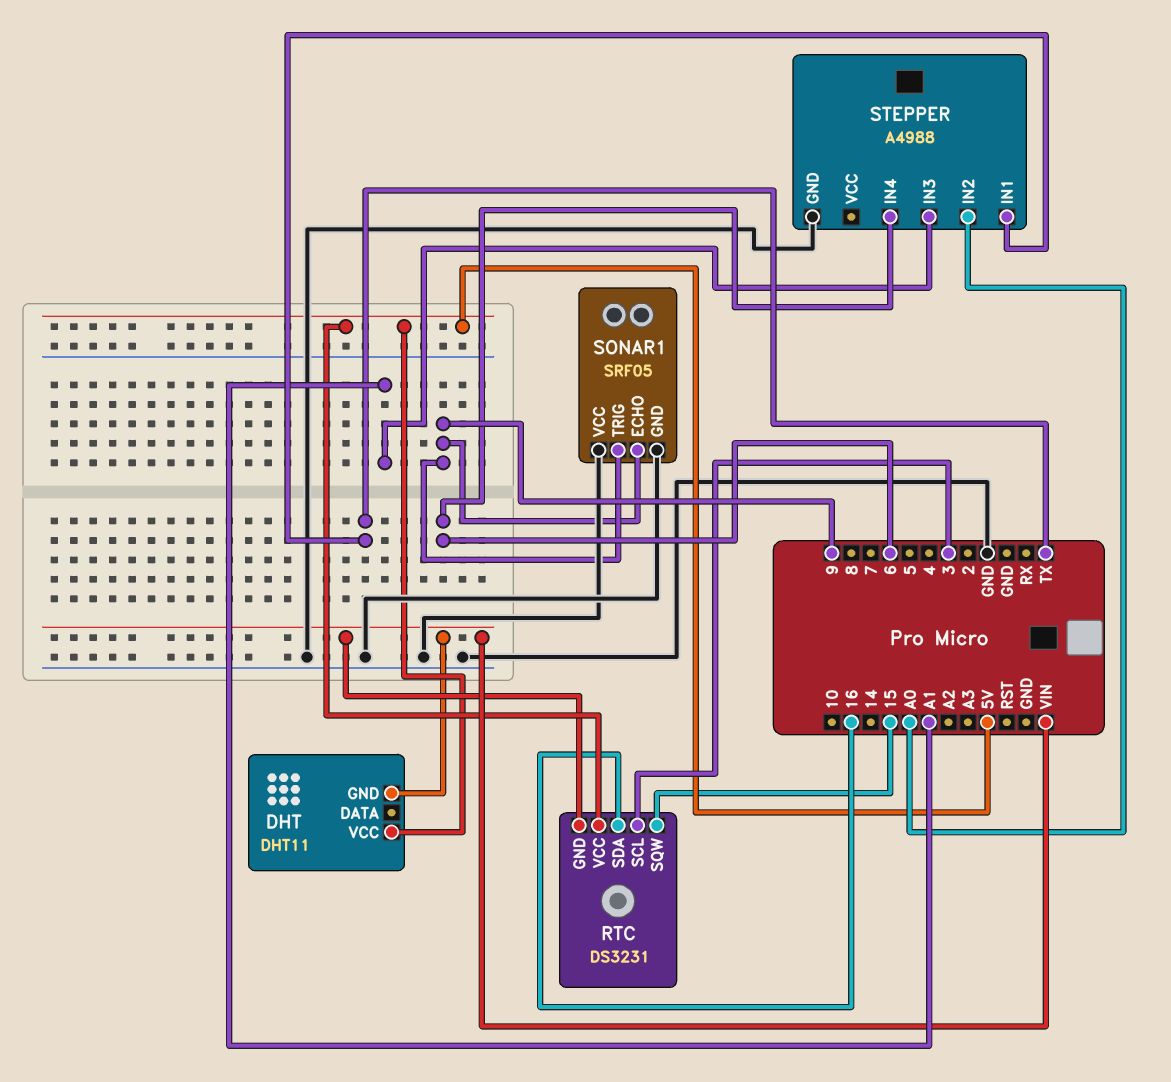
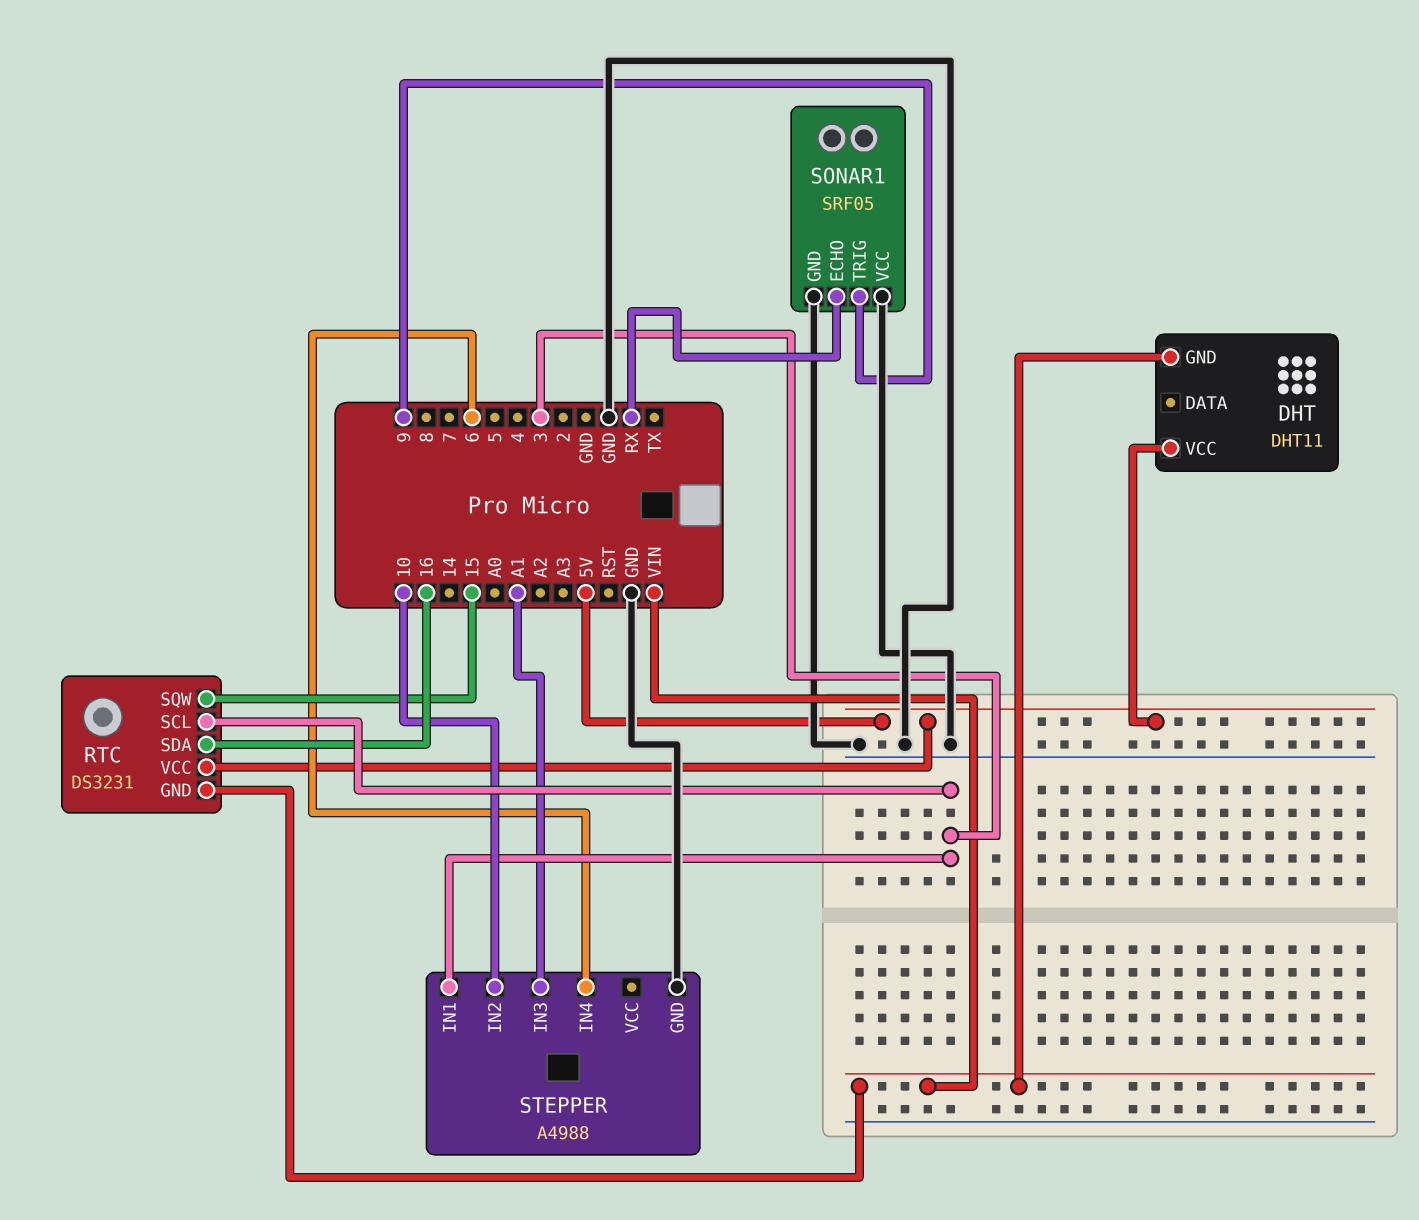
SONAR1 pin ECHO: 9 -> RX
STEPPER pin IN1: TX -> 3
STEPPER pin IN2: A0 -> 10

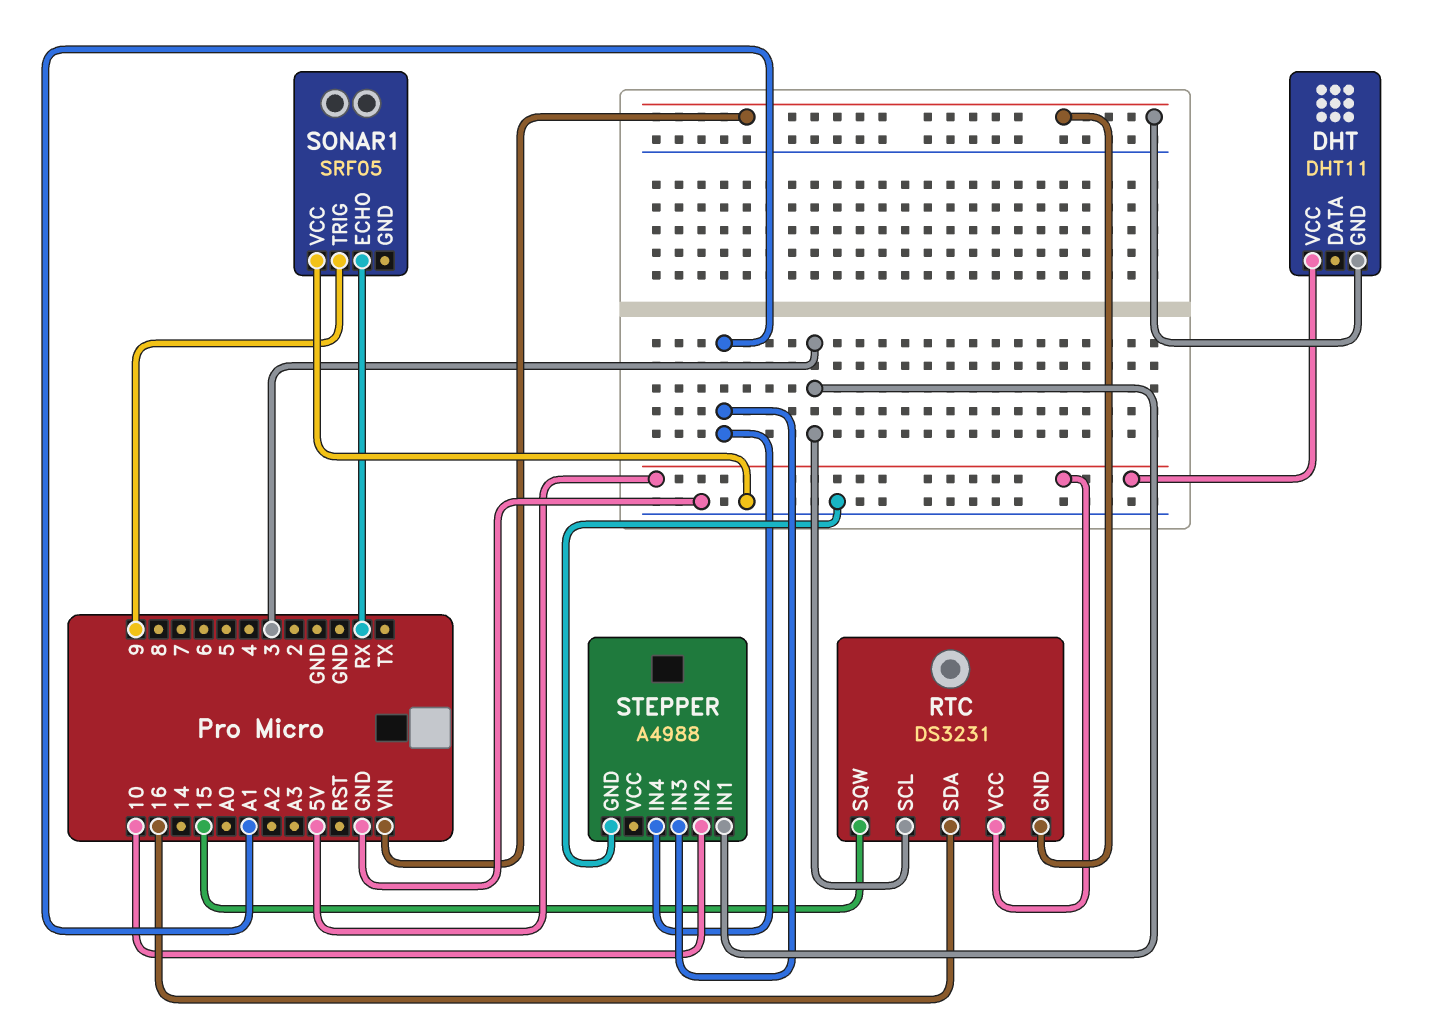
SONAR1 pin GND: GND -> none
STEPPER pin IN4: 6 -> A1

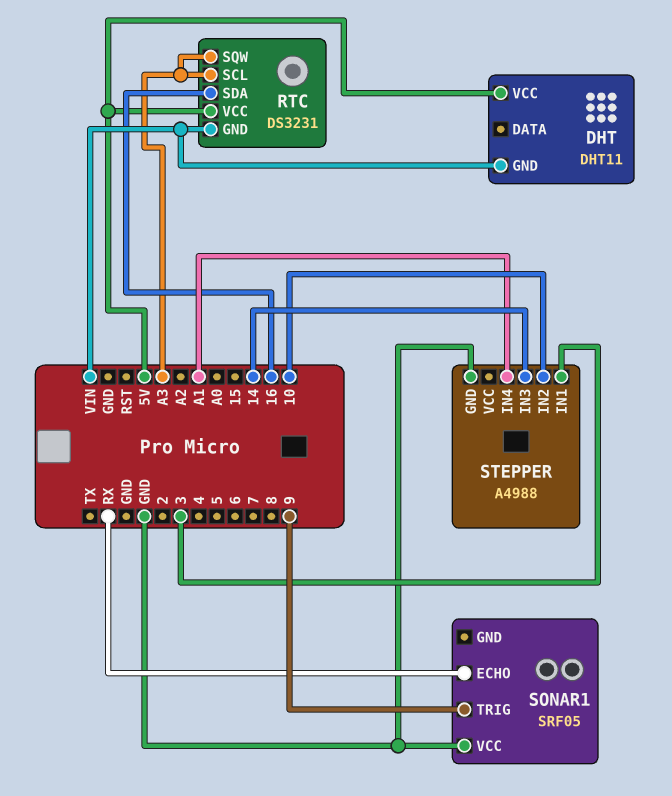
RTC pin SCL: 3 -> A3
RTC pin SQW: 15 -> A3
STEPPER pin IN3: A1 -> 14

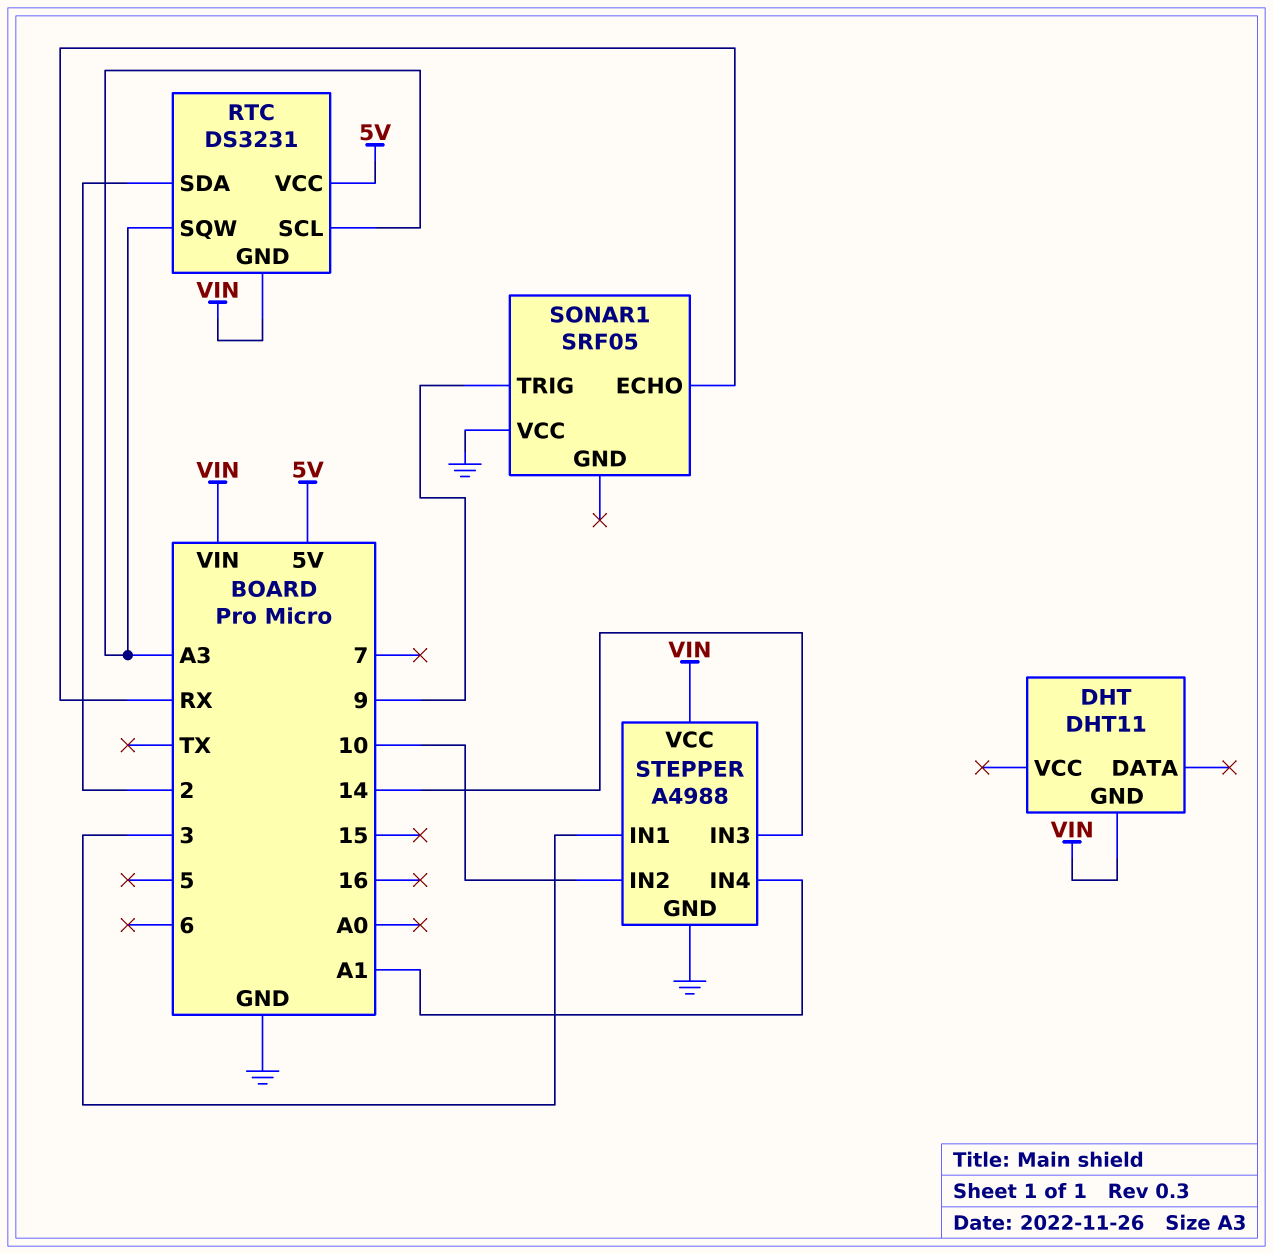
DHT pin VCC: 5V -> none
RTC pin SDA: 16 -> 2
STEPPER pin VCC: none -> VIN

